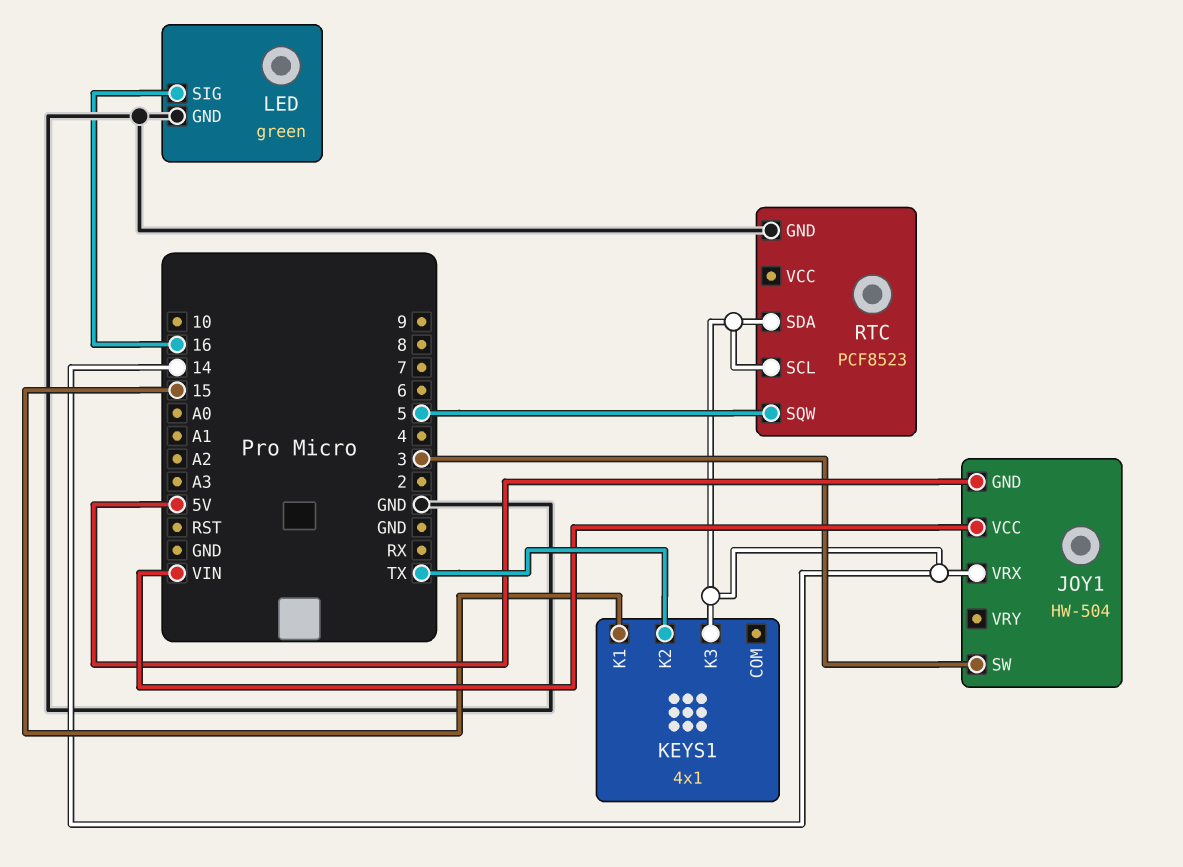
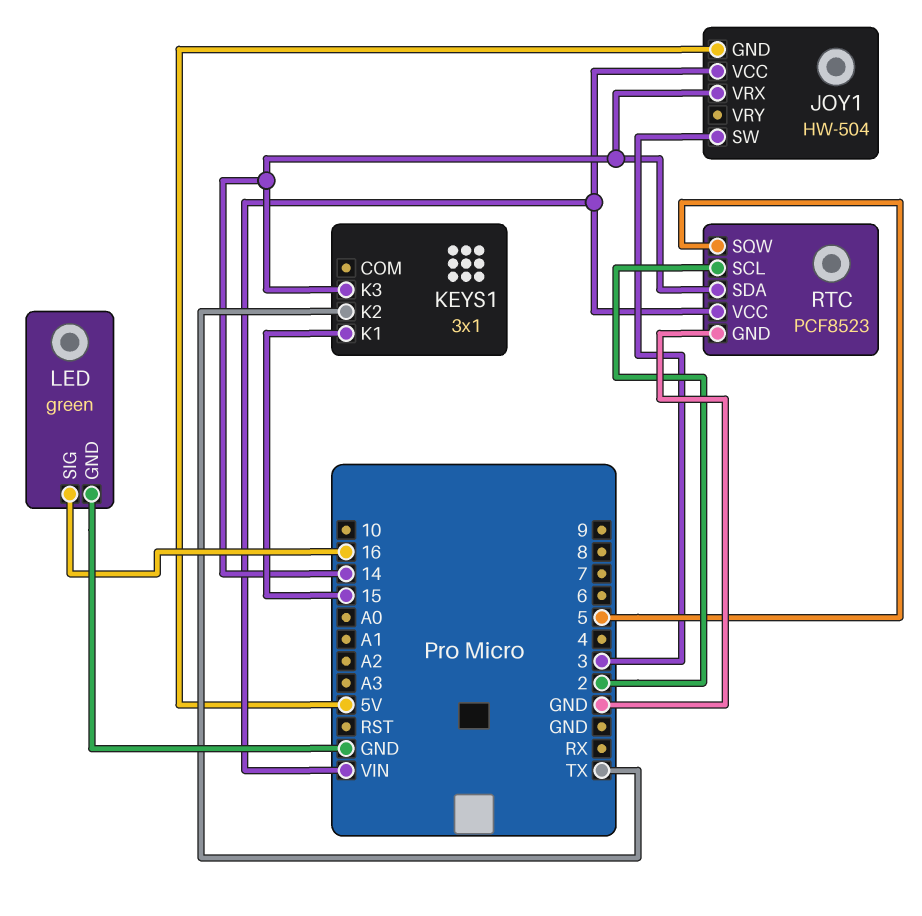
KEYS1: 4x1 -> 3x1
RTC pin SCL: 14 -> 2
RTC pin VCC: none -> VIN

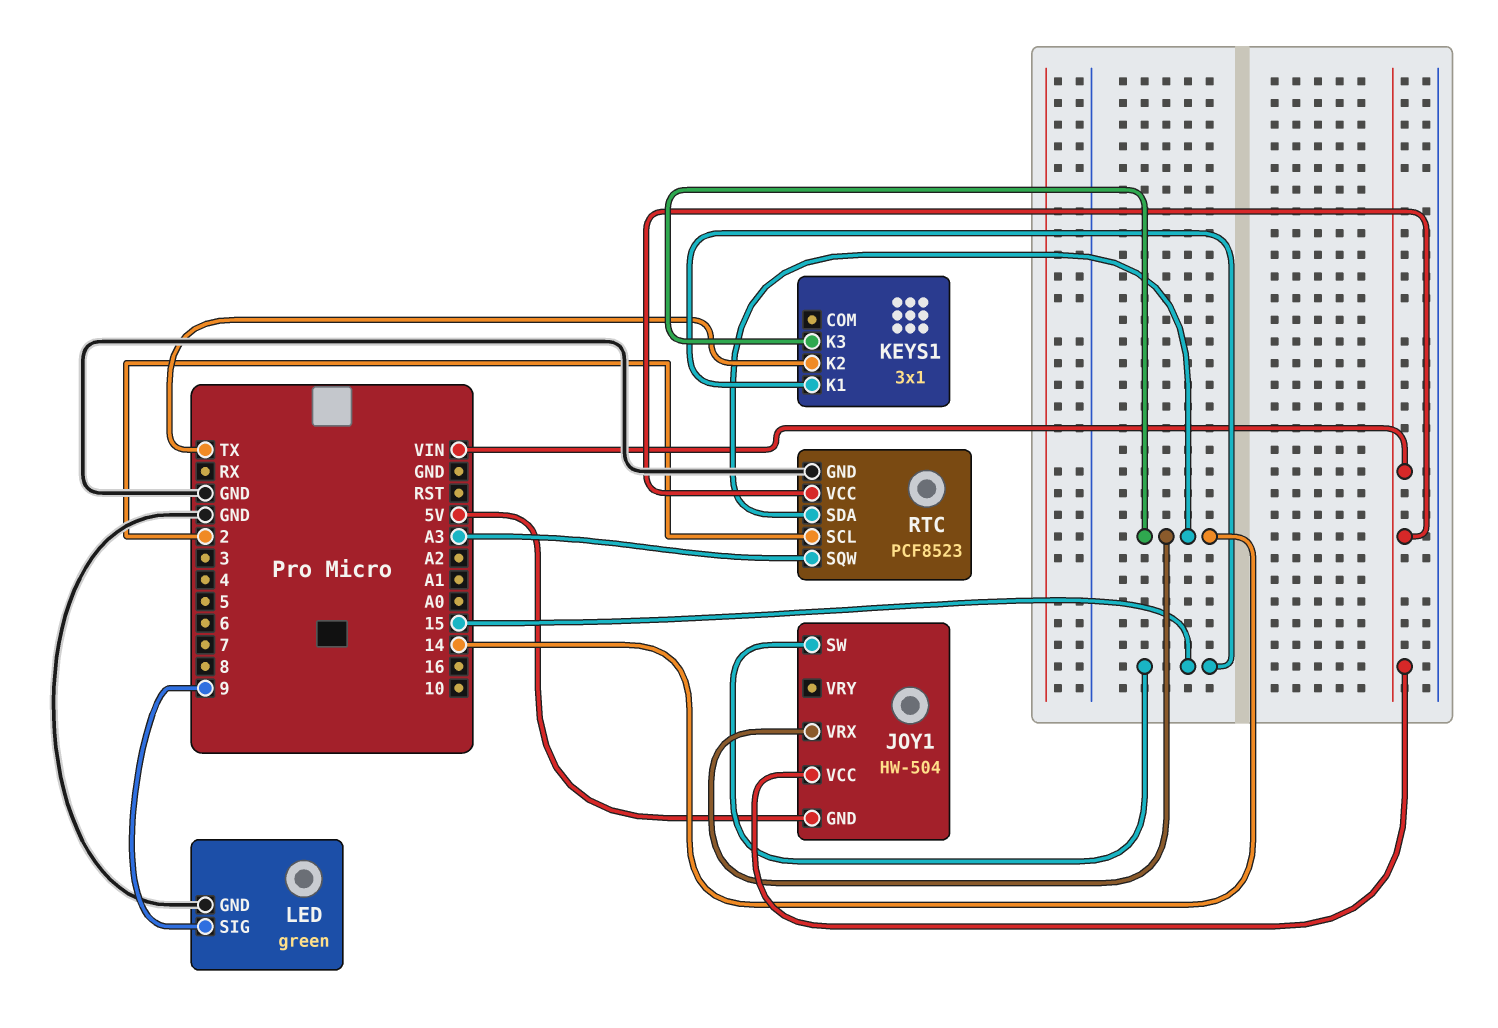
JOY1 pin SW: 3 -> 15
LED pin SIG: 16 -> 9
RTC pin SQW: 5 -> A3

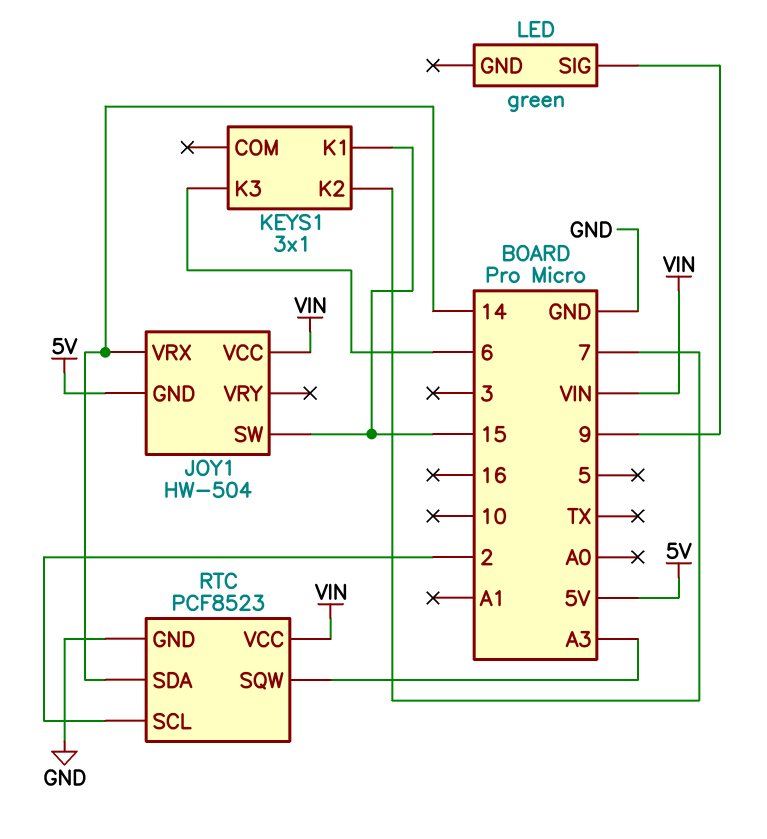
KEYS1 pin K2: TX -> 7
KEYS1 pin K3: 14 -> 6
LED pin GND: GND -> none

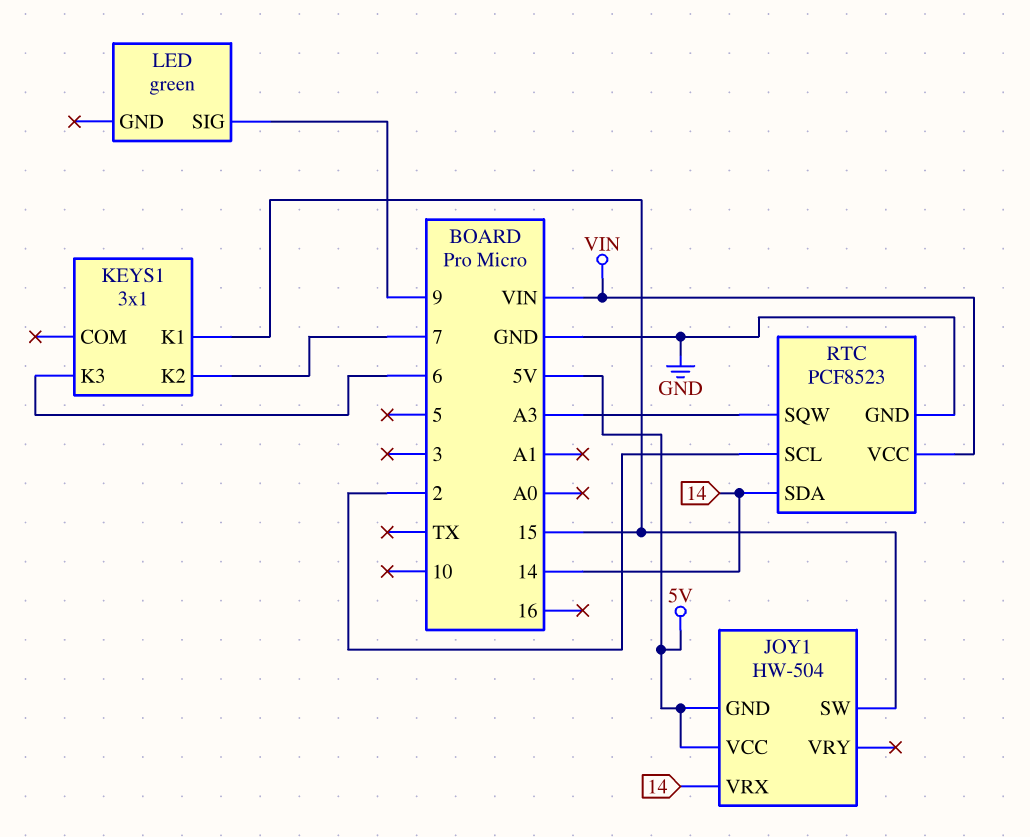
JOY1 pin VCC: VIN -> 5V

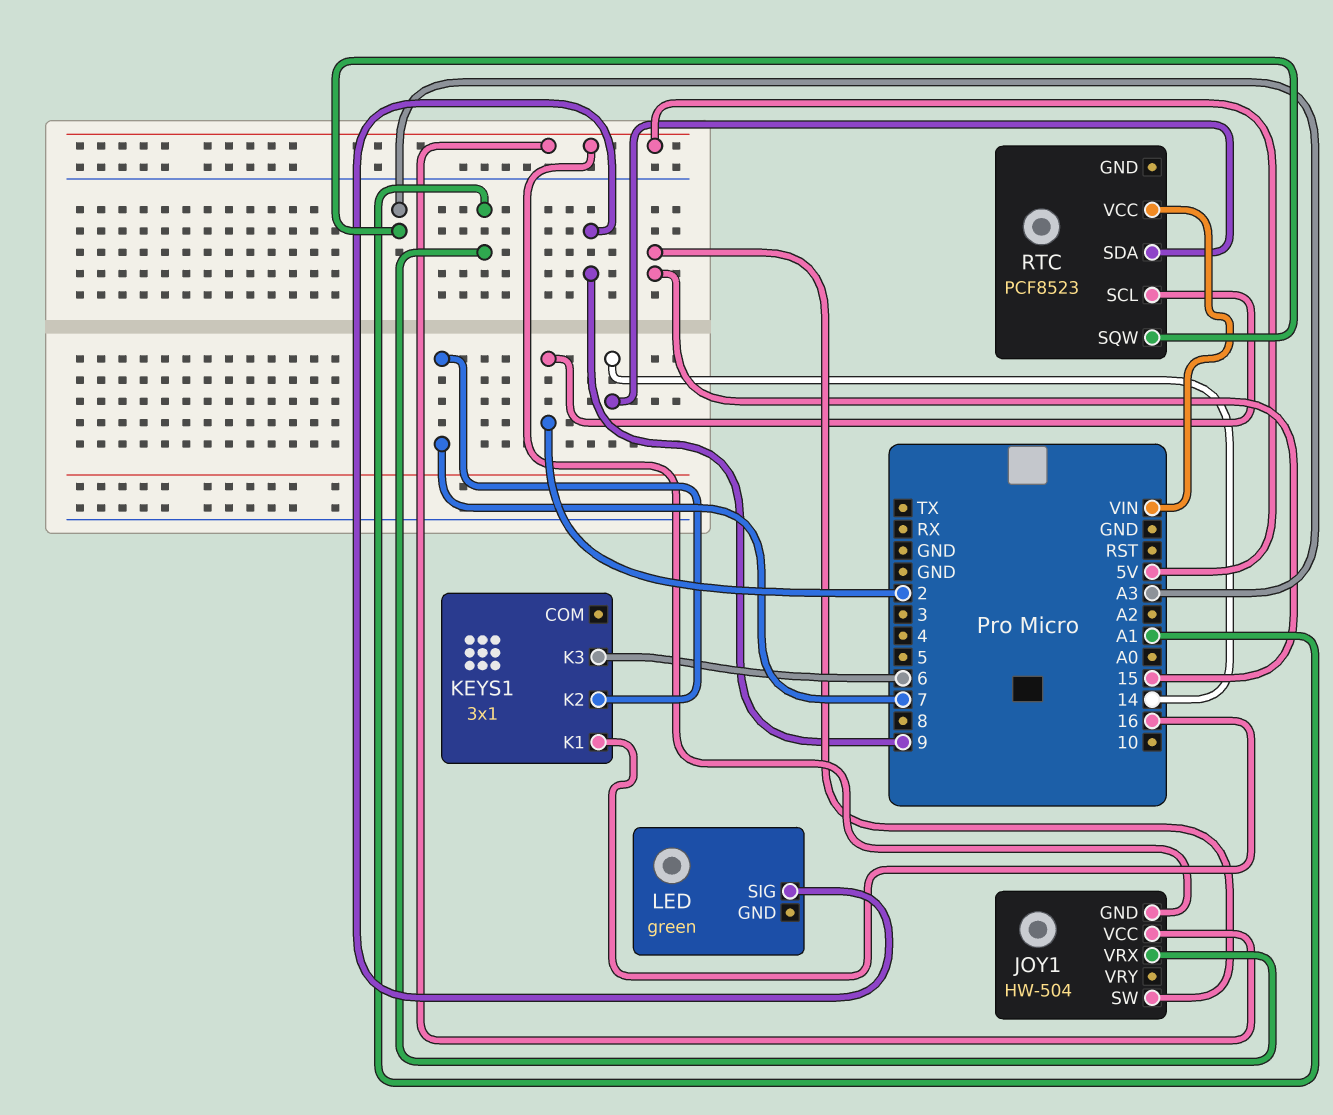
JOY1 pin VRX: 14 -> A1
KEYS1 pin K1: 15 -> 16
RTC pin GND: GND -> none

